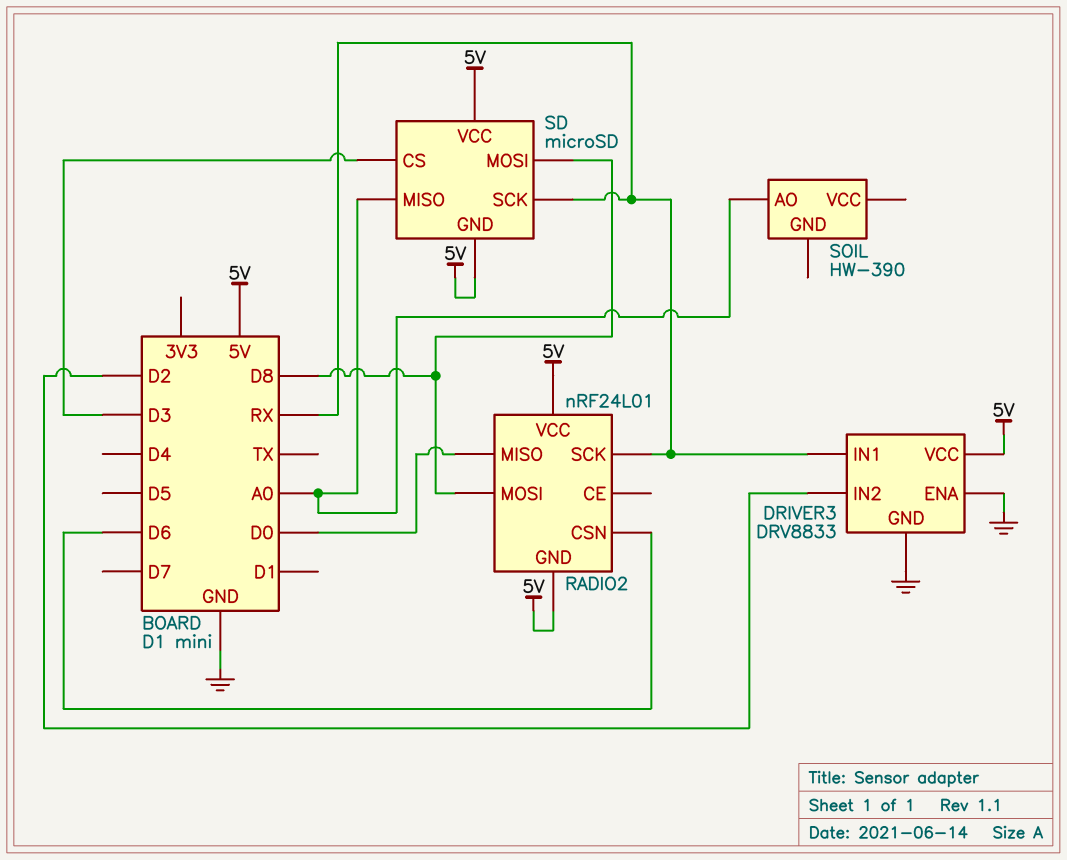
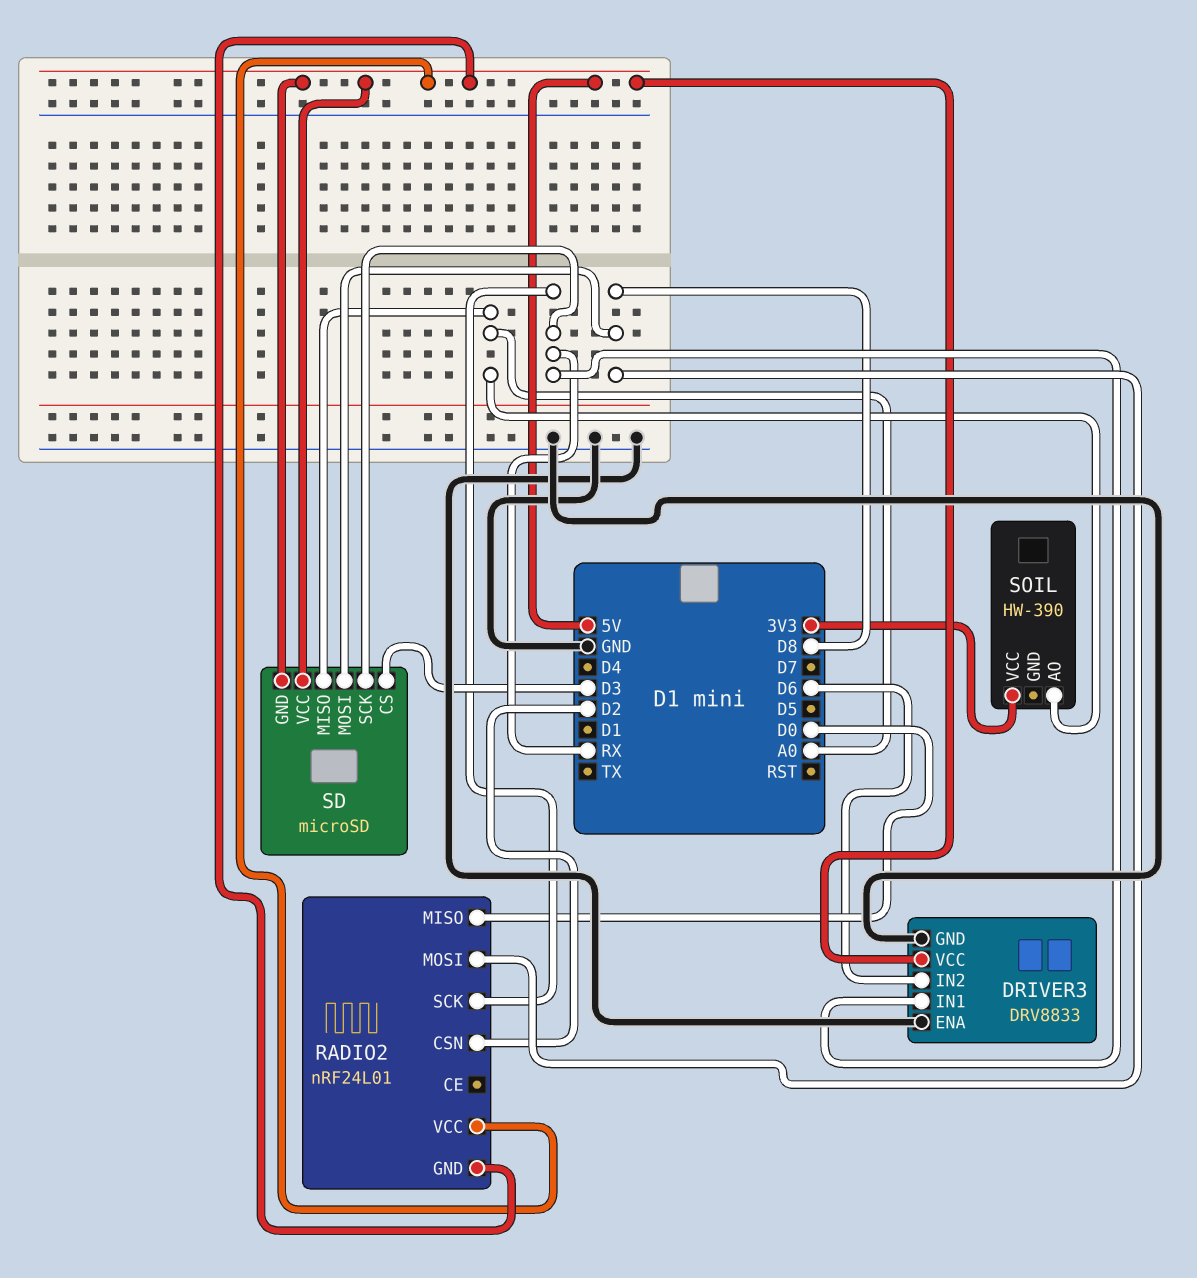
DRIVER3 pin IN2: D2 -> D6
RADIO2 pin CSN: D6 -> D2
SOIL pin VCC: none -> 3V3

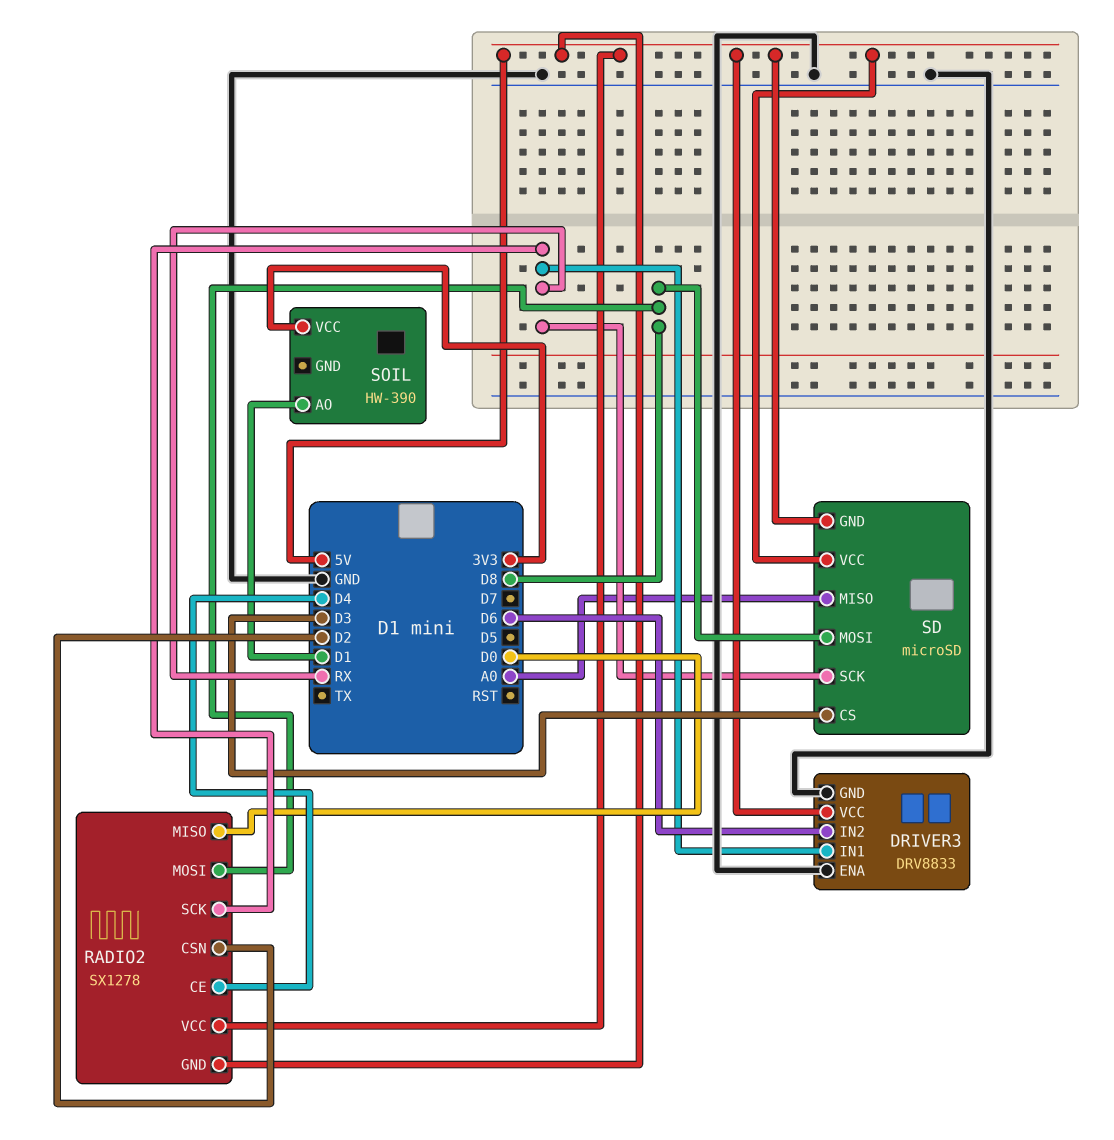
RADIO2: nRF24L01 -> SX1278
RADIO2 pin CE: none -> D4
SOIL pin AO: A0 -> D1

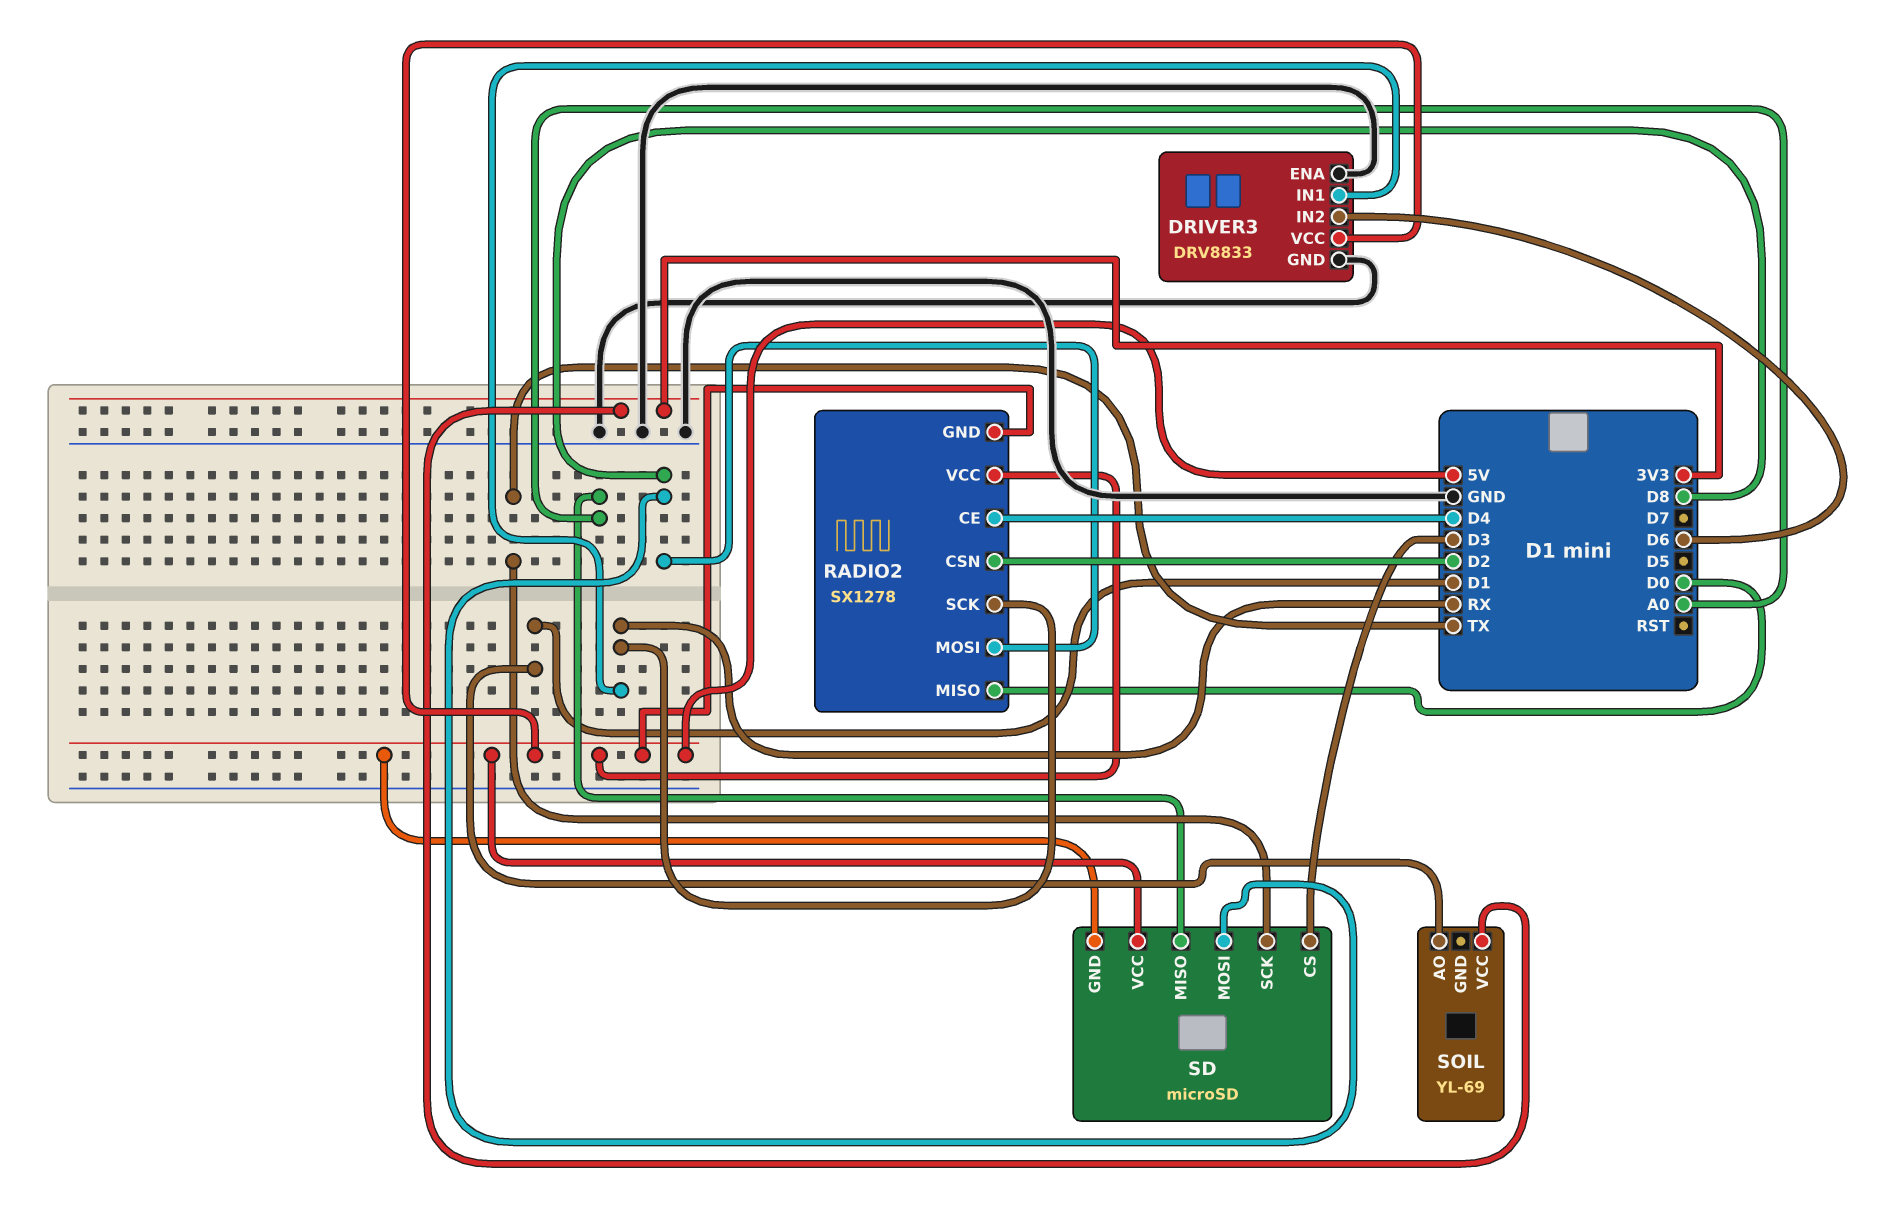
SD pin SCK: RX -> TX
SOIL: HW-390 -> YL-69

